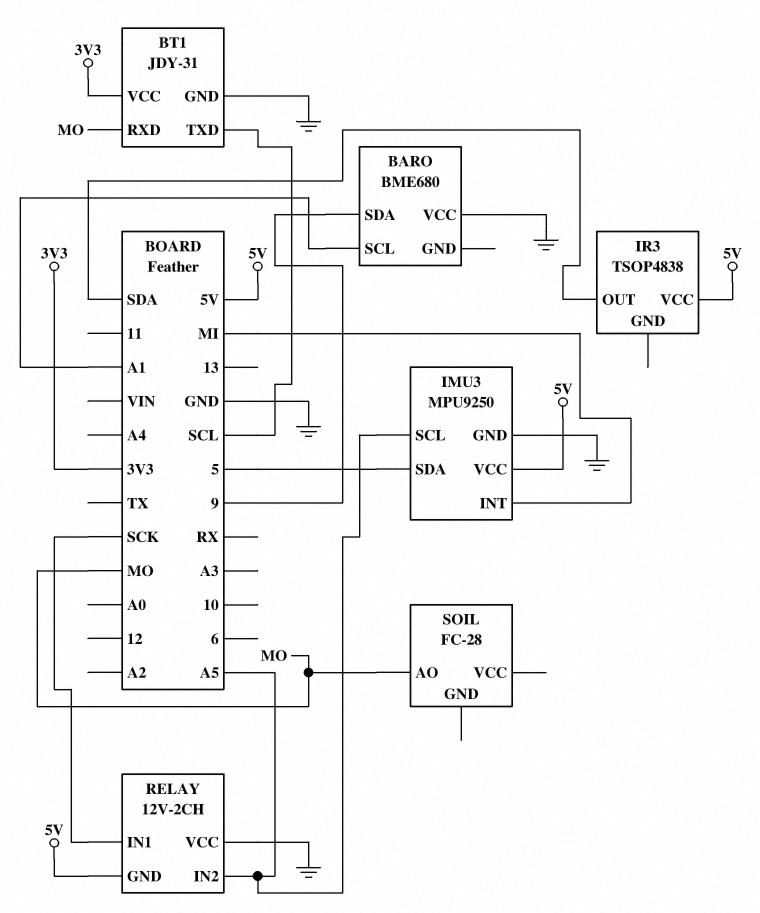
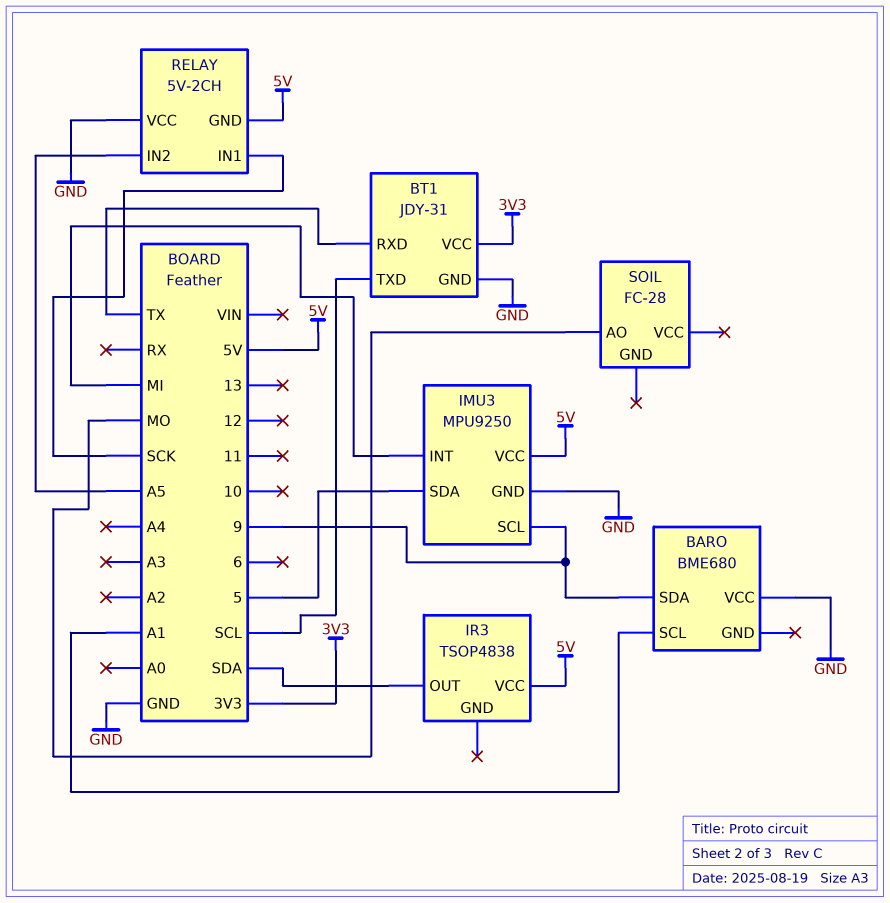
BT1 pin RXD: MO -> TX
IMU3 pin SCL: A5 -> 9
RELAY: 12V-2CH -> 5V-2CH

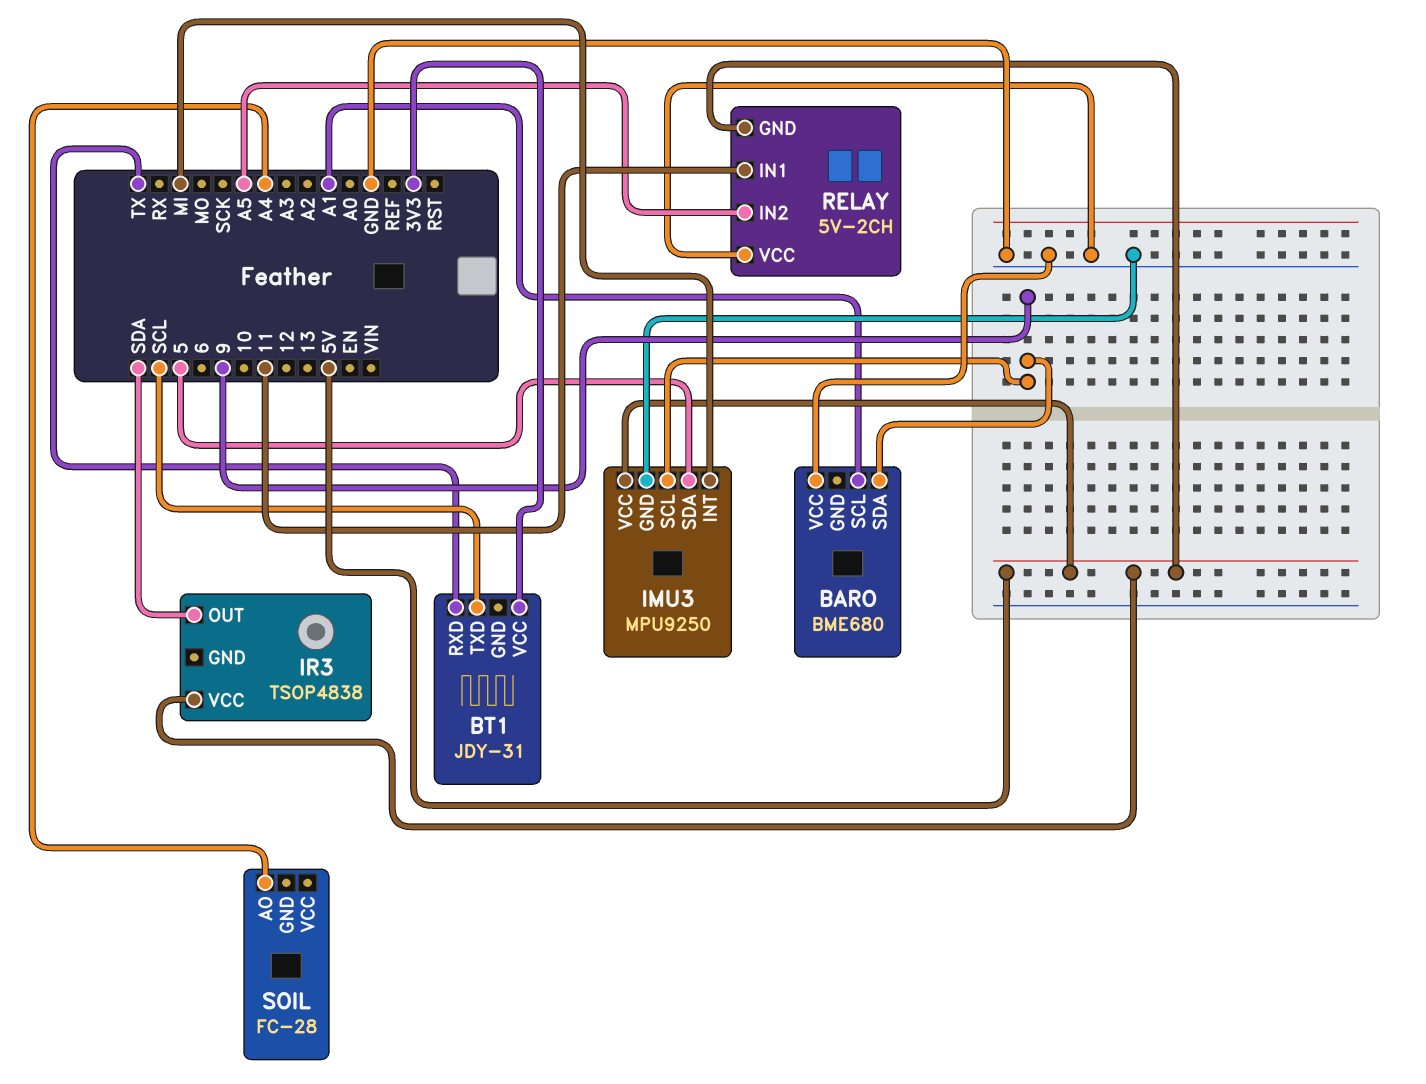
BT1 pin GND: GND -> none
RELAY pin IN1: SCK -> 11
SOIL pin AO: MO -> A4

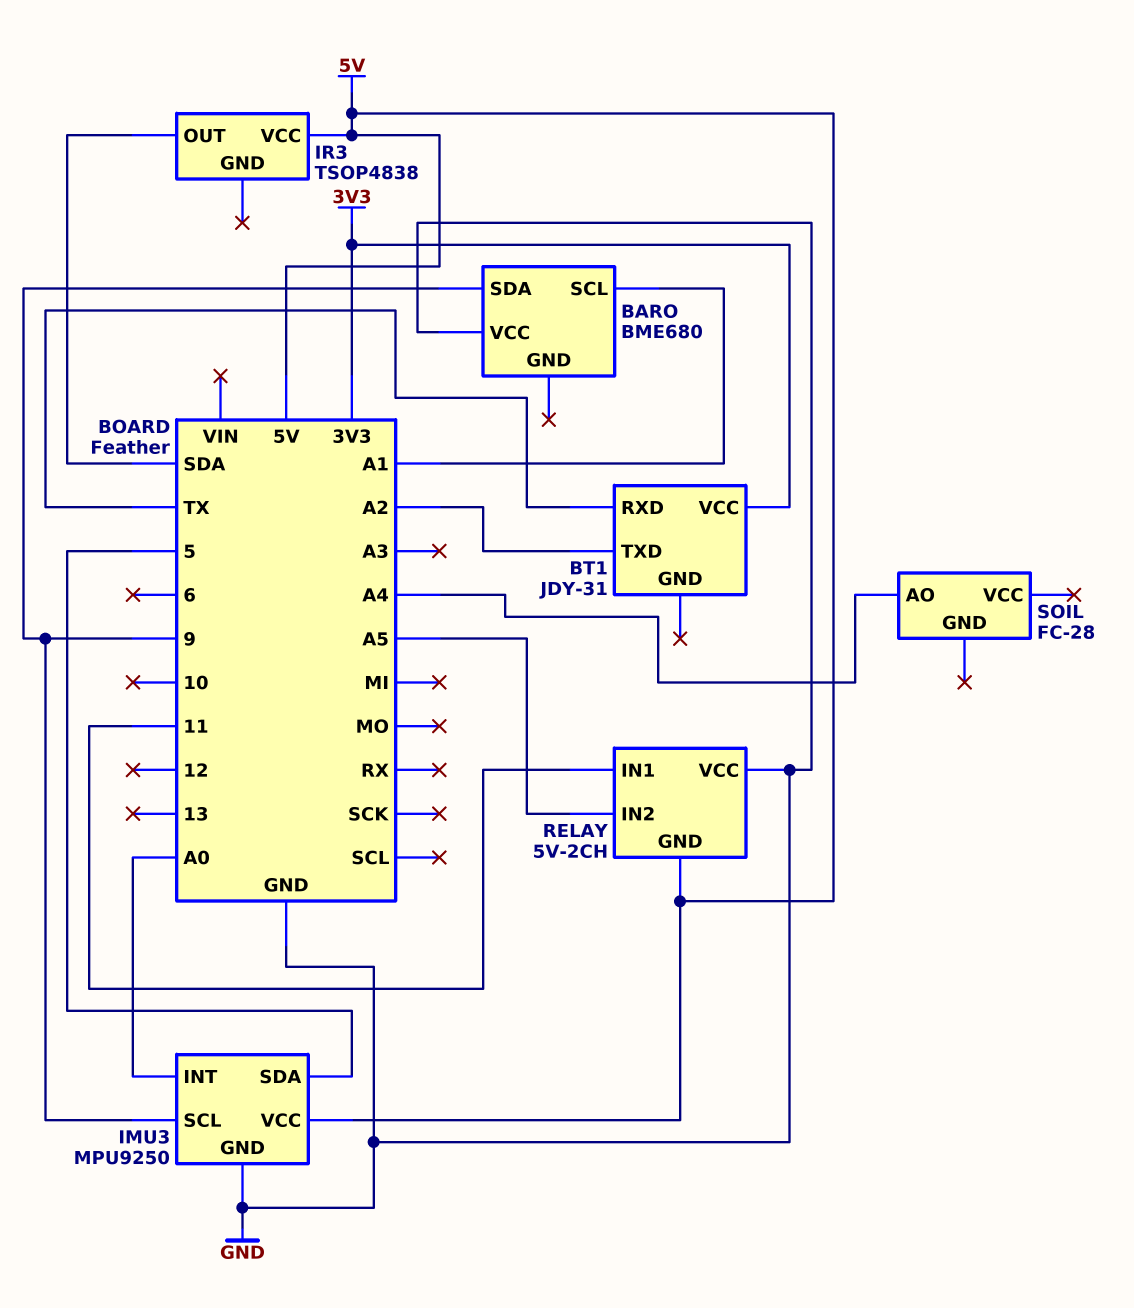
BT1 pin TXD: SCL -> A2
IMU3 pin INT: MI -> A0

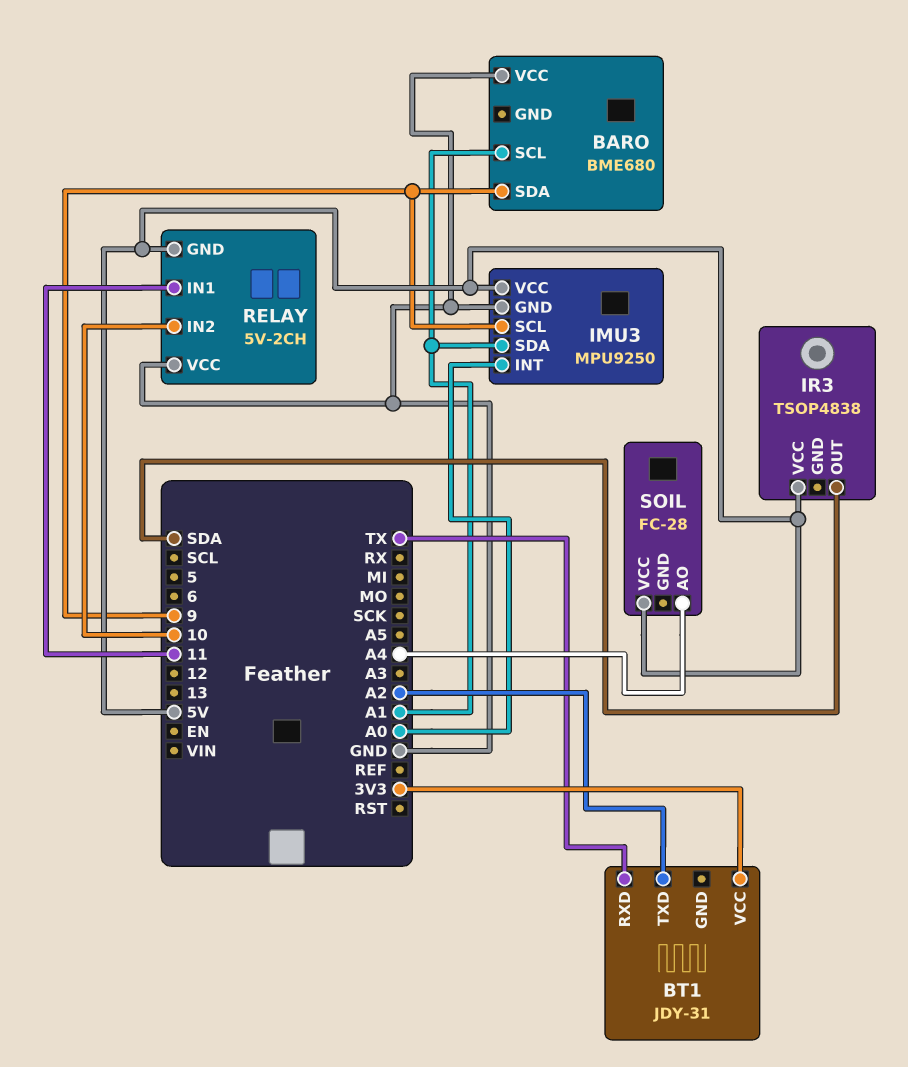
IMU3 pin SDA: 5 -> A1
RELAY pin IN2: A5 -> 10
SOIL pin VCC: none -> 5V

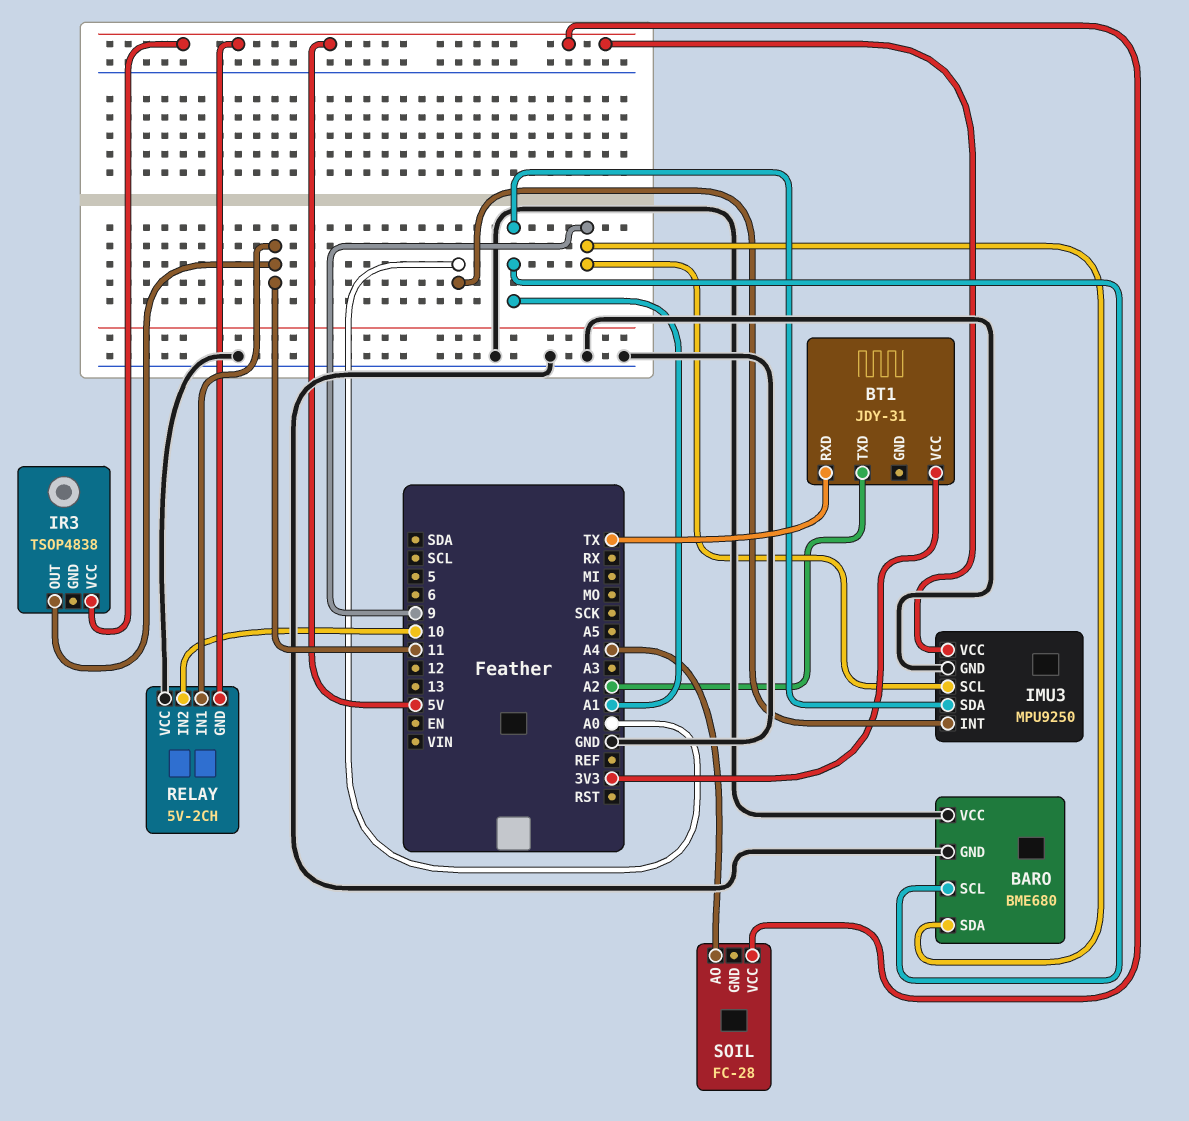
BARO pin GND: none -> GND
IR3 pin OUT: SDA -> 11

